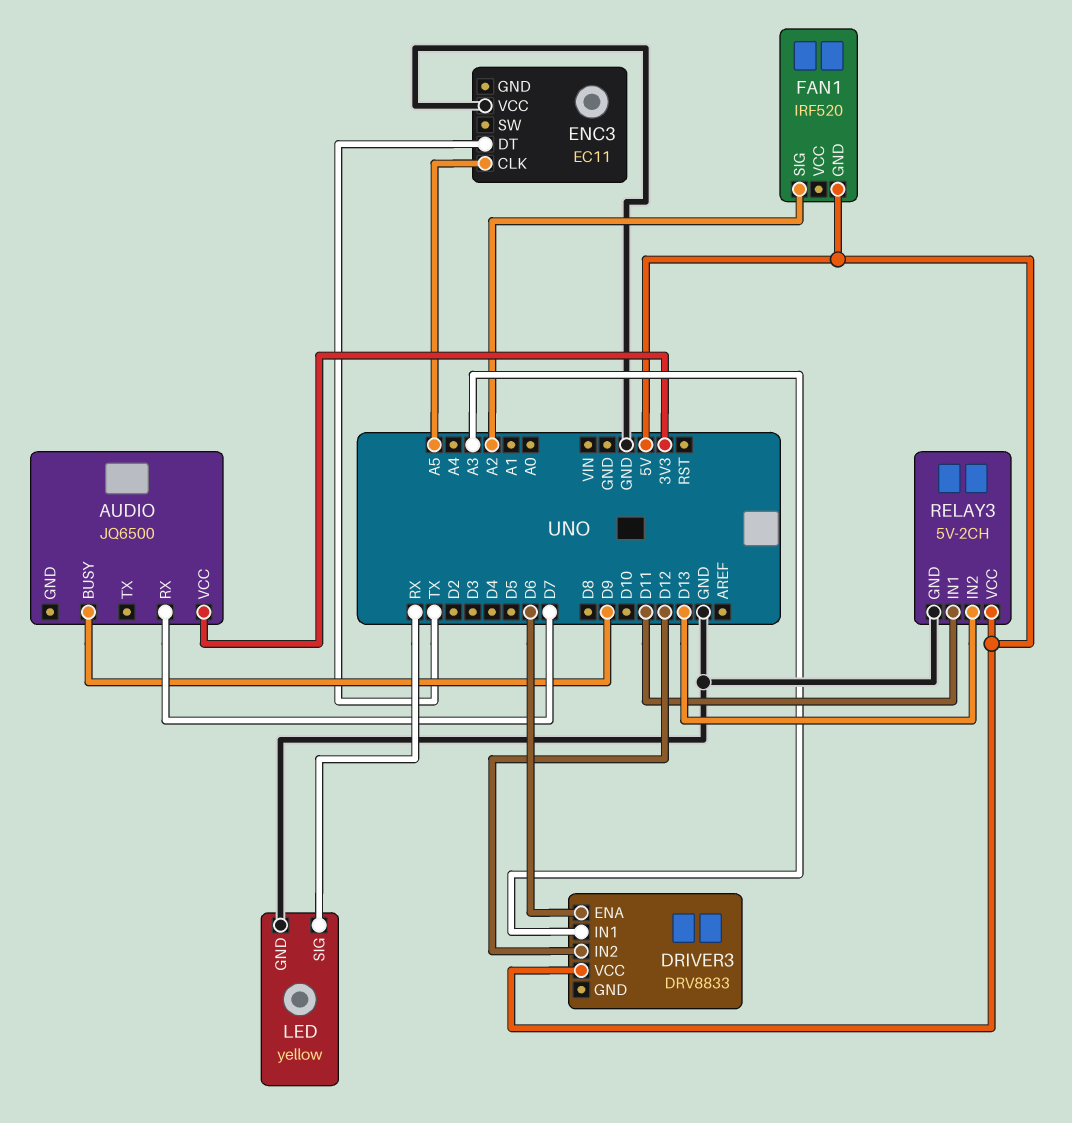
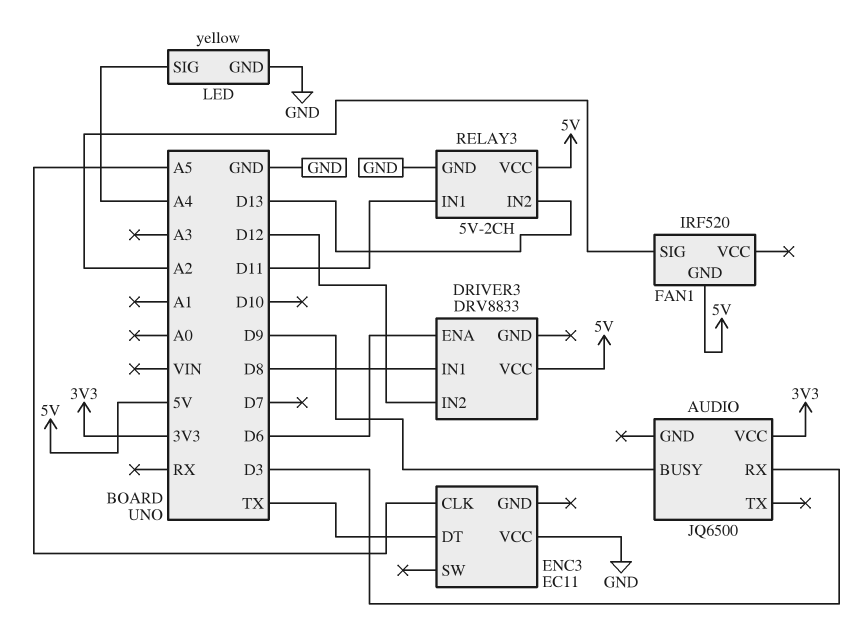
AUDIO pin RX: D7 -> D3
DRIVER3 pin IN1: A3 -> D8
LED pin SIG: RX -> A4

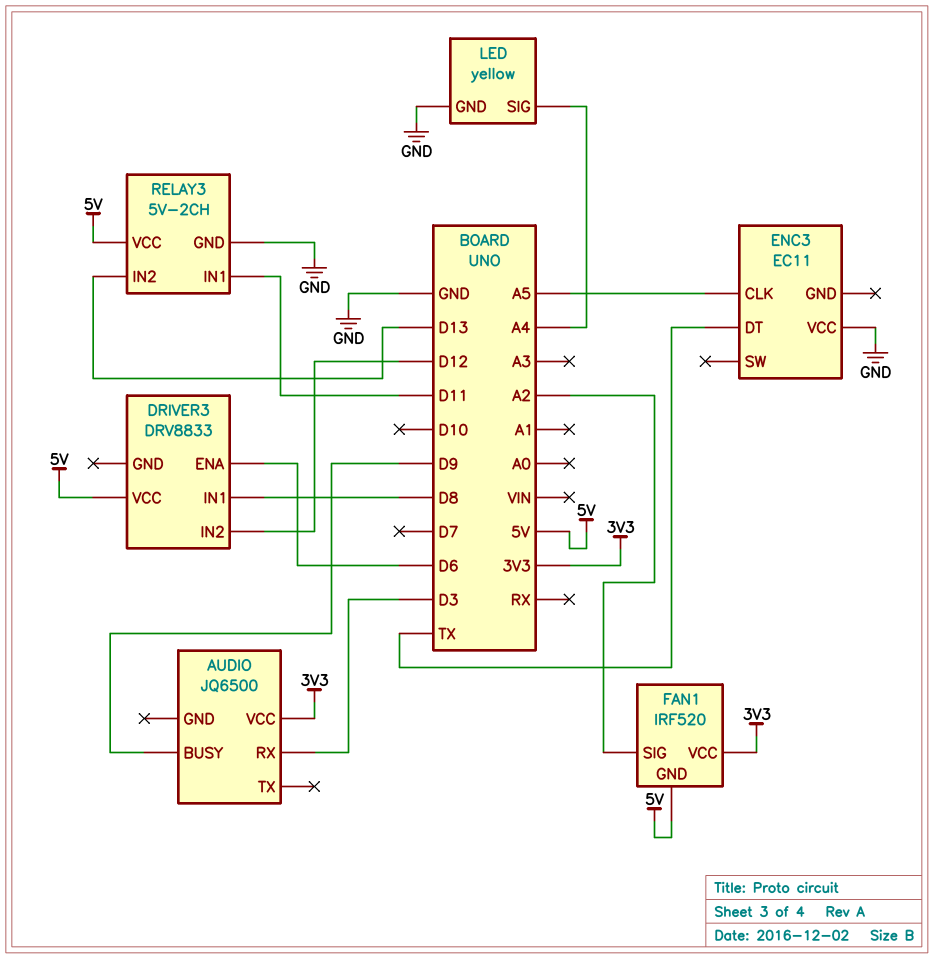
FAN1 pin VCC: none -> 3V3

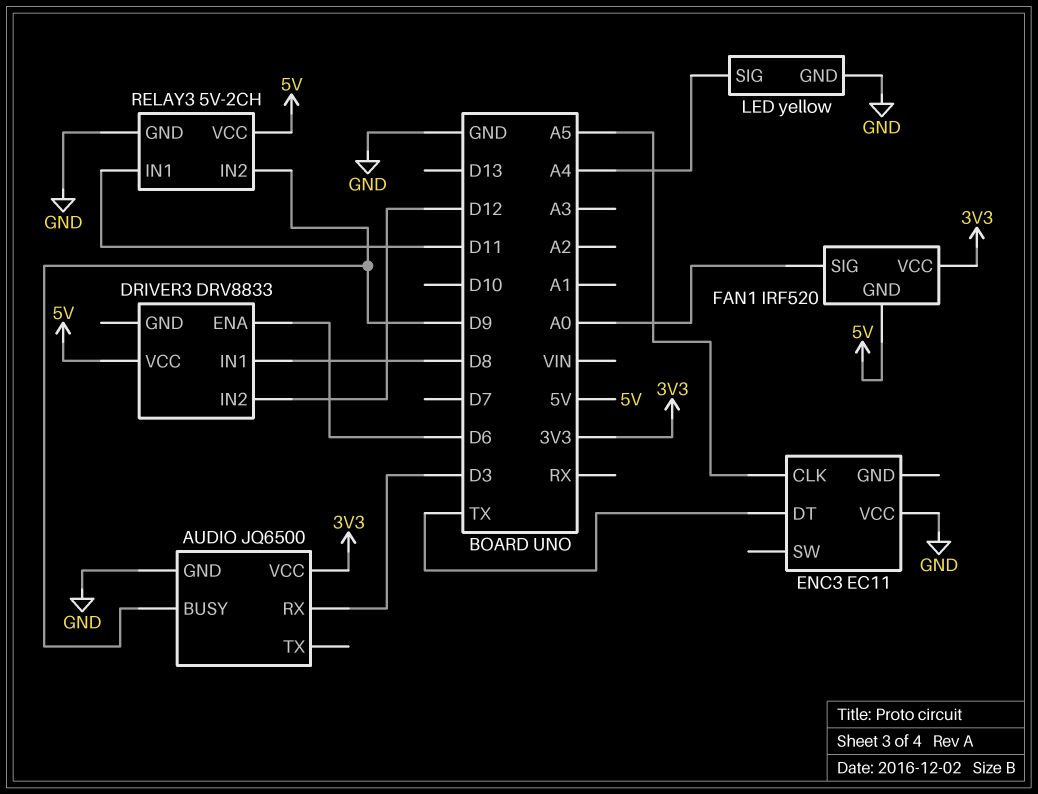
AUDIO pin GND: none -> GND
FAN1 pin SIG: A2 -> A0
RELAY3 pin IN2: D13 -> D9

